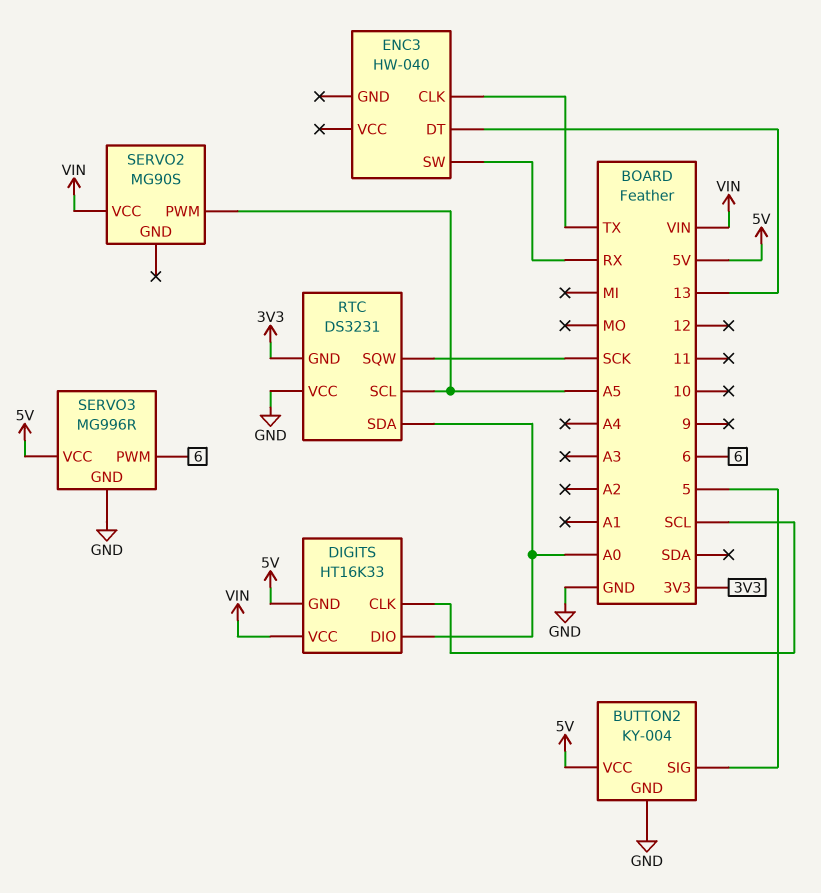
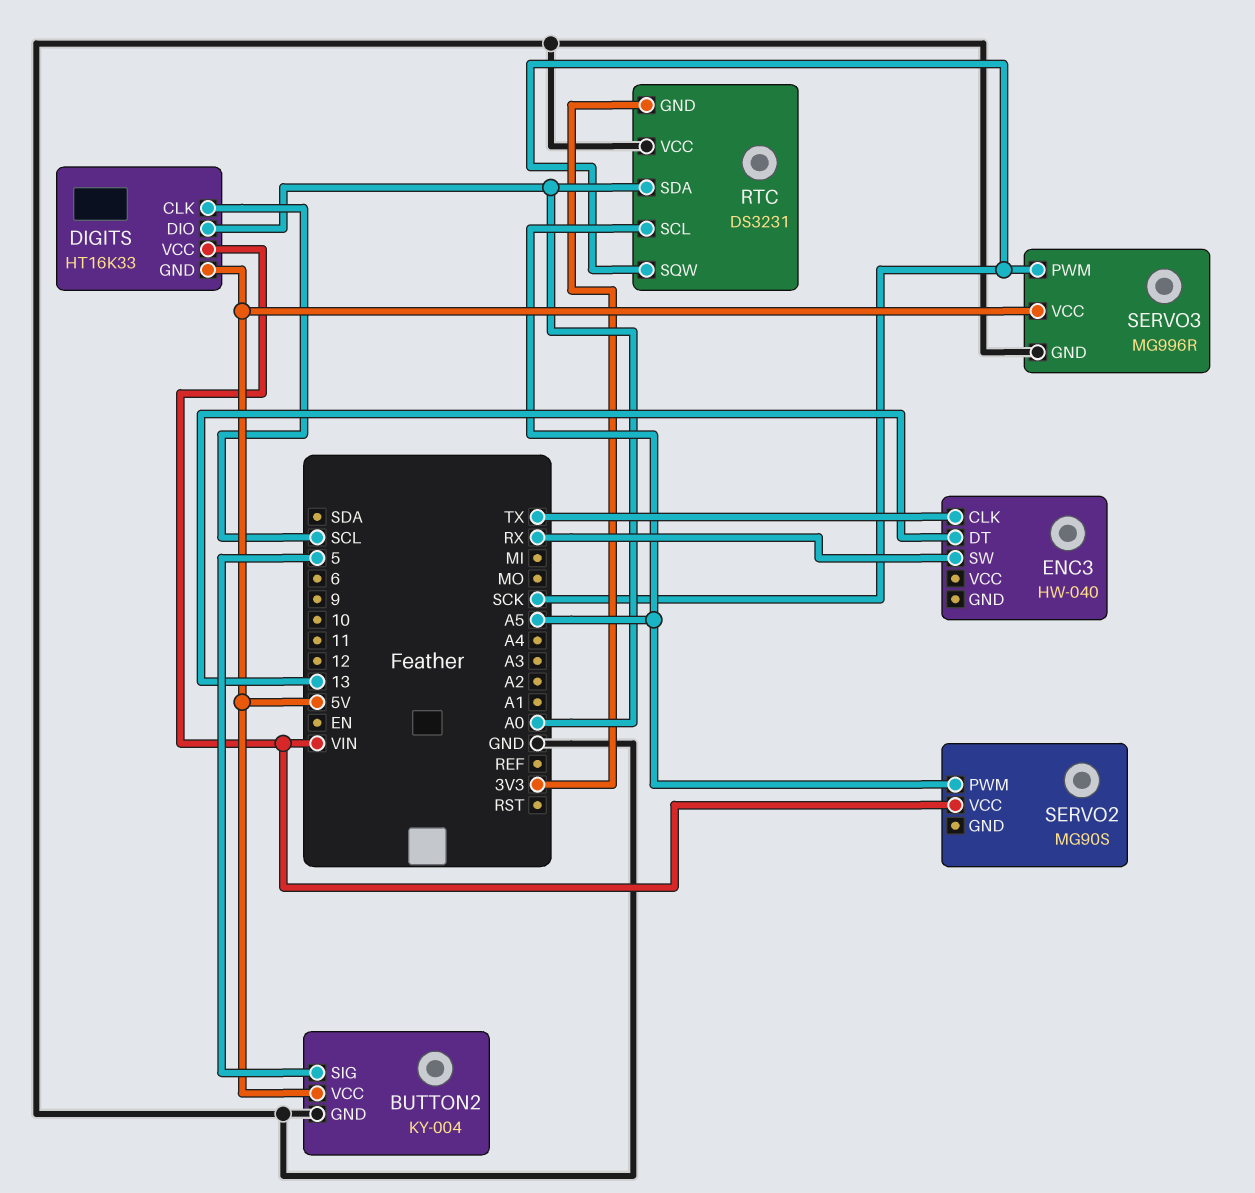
SERVO3 pin PWM: 6 -> SCK

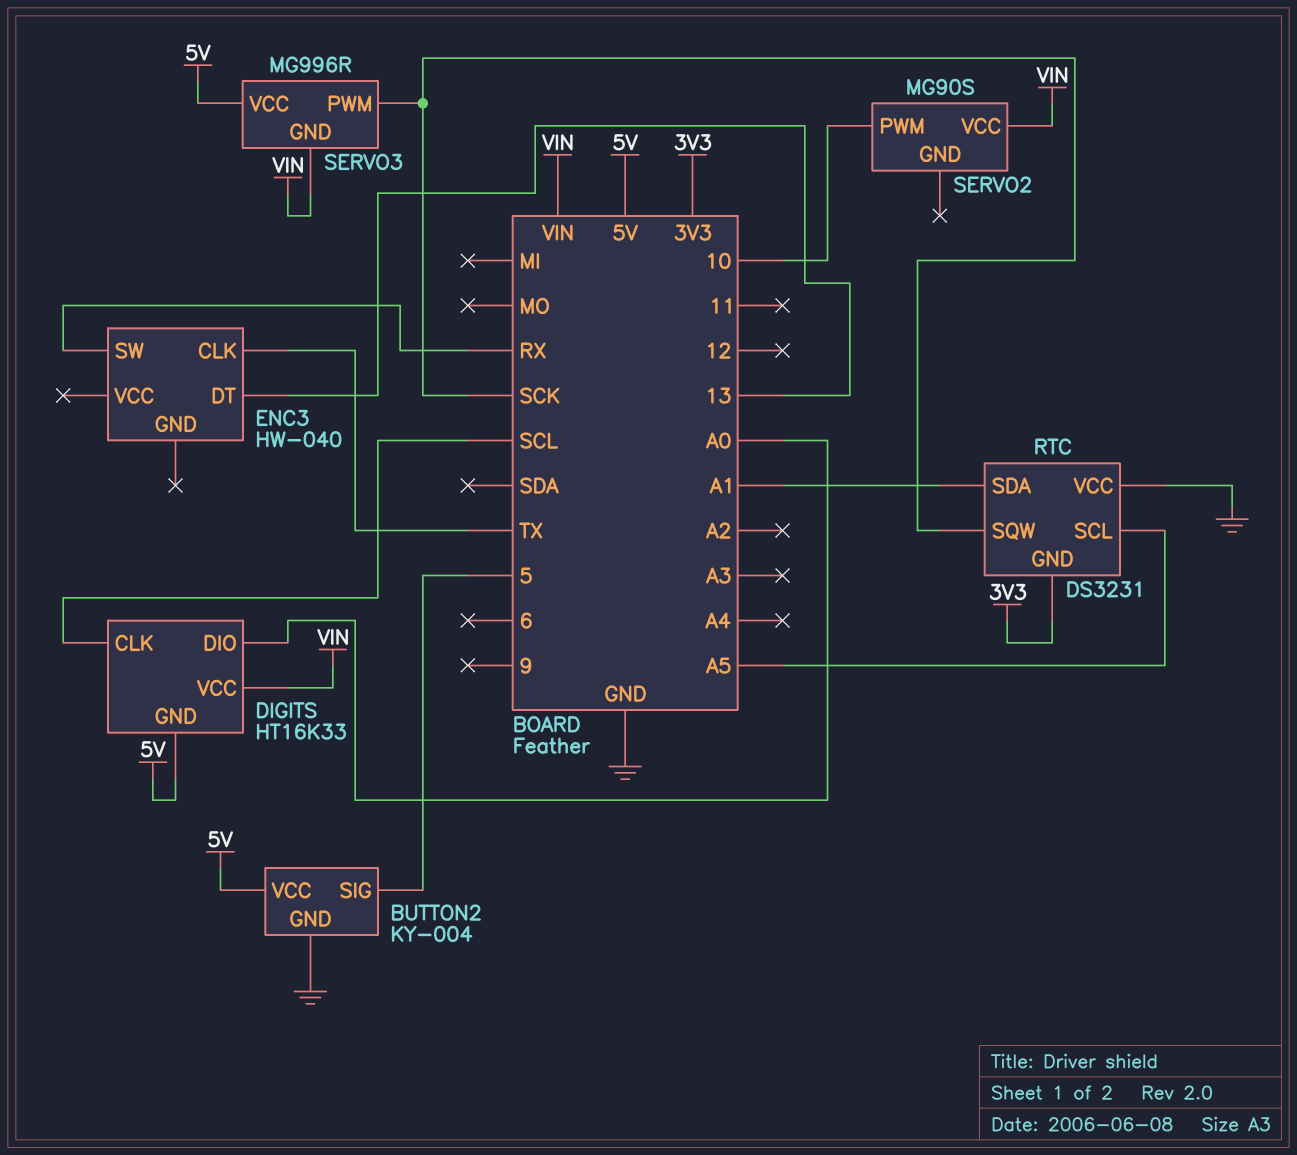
RTC pin SDA: A0 -> A1
SERVO2 pin PWM: A5 -> 10
SERVO3 pin GND: GND -> VIN

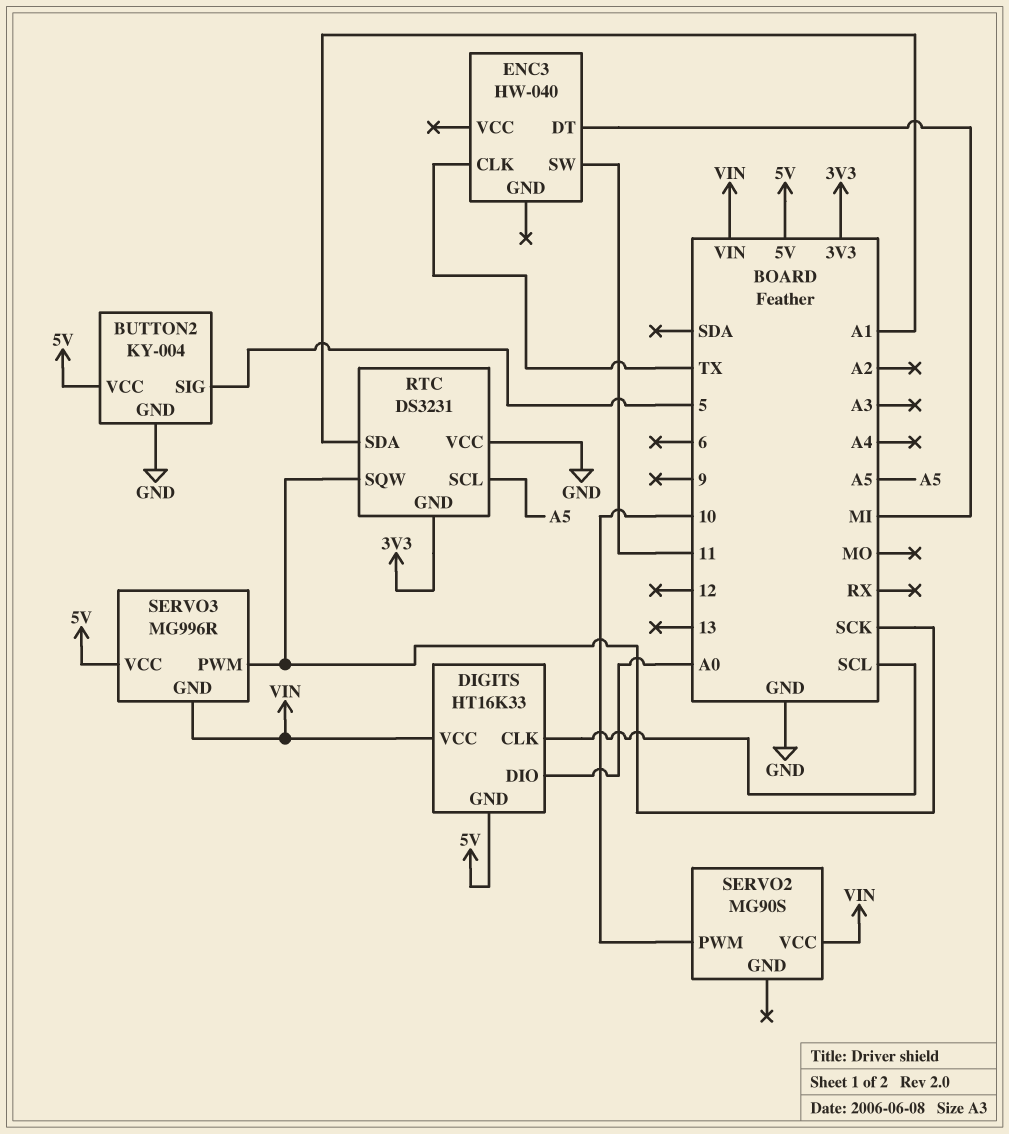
ENC3 pin DT: 13 -> MI
ENC3 pin SW: RX -> 11

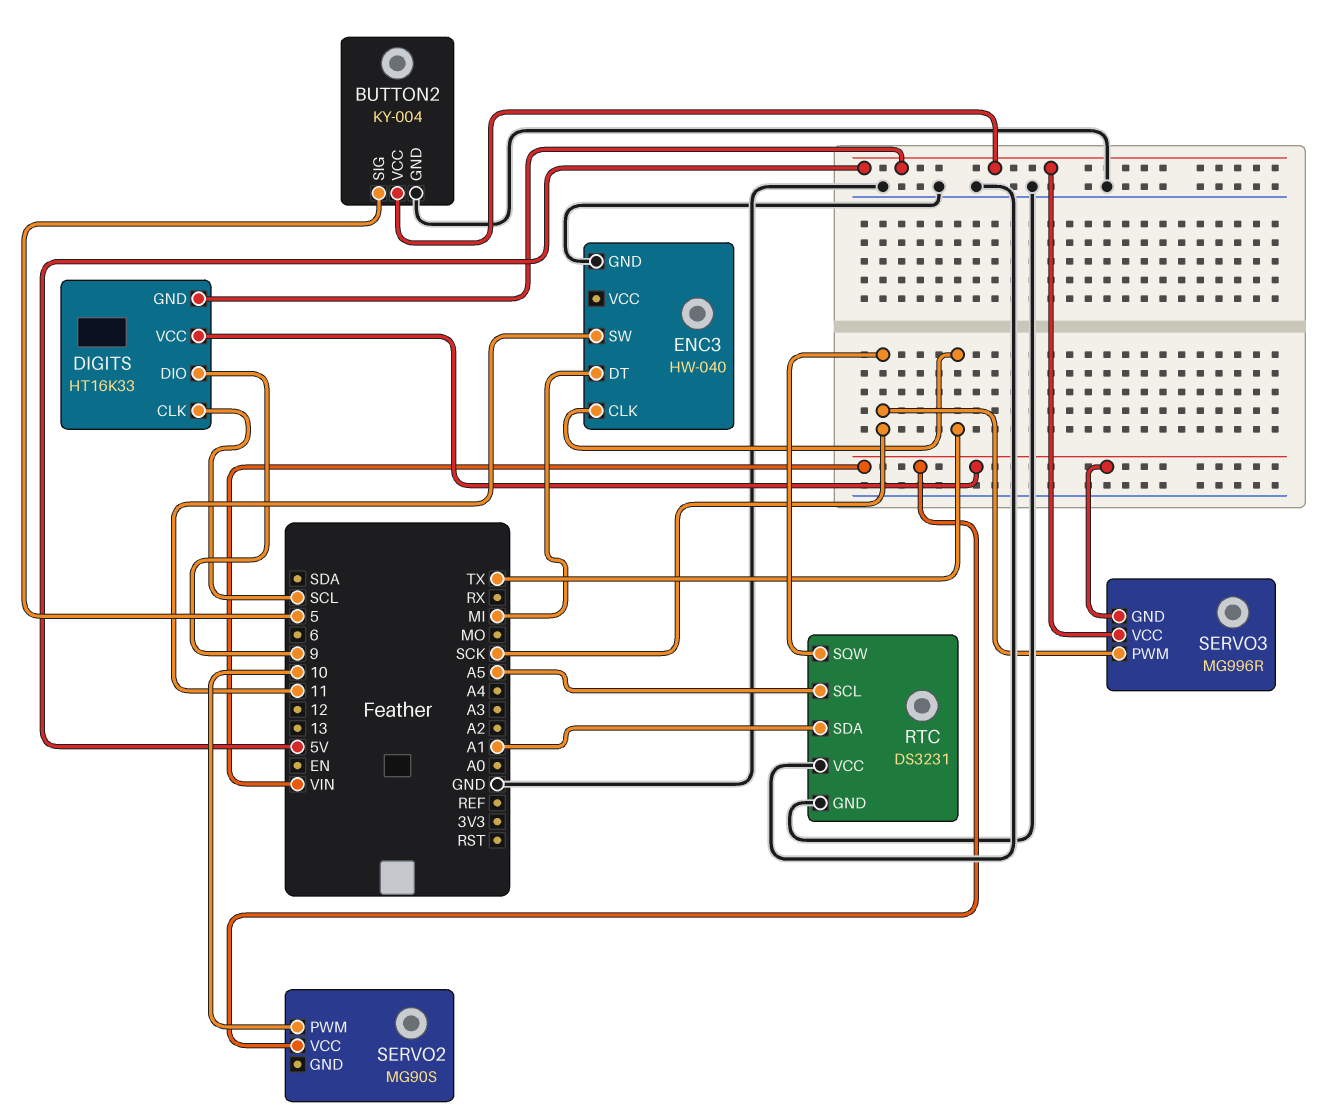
DIGITS pin DIO: A0 -> 9
ENC3 pin GND: none -> GND
RTC pin GND: 3V3 -> GND

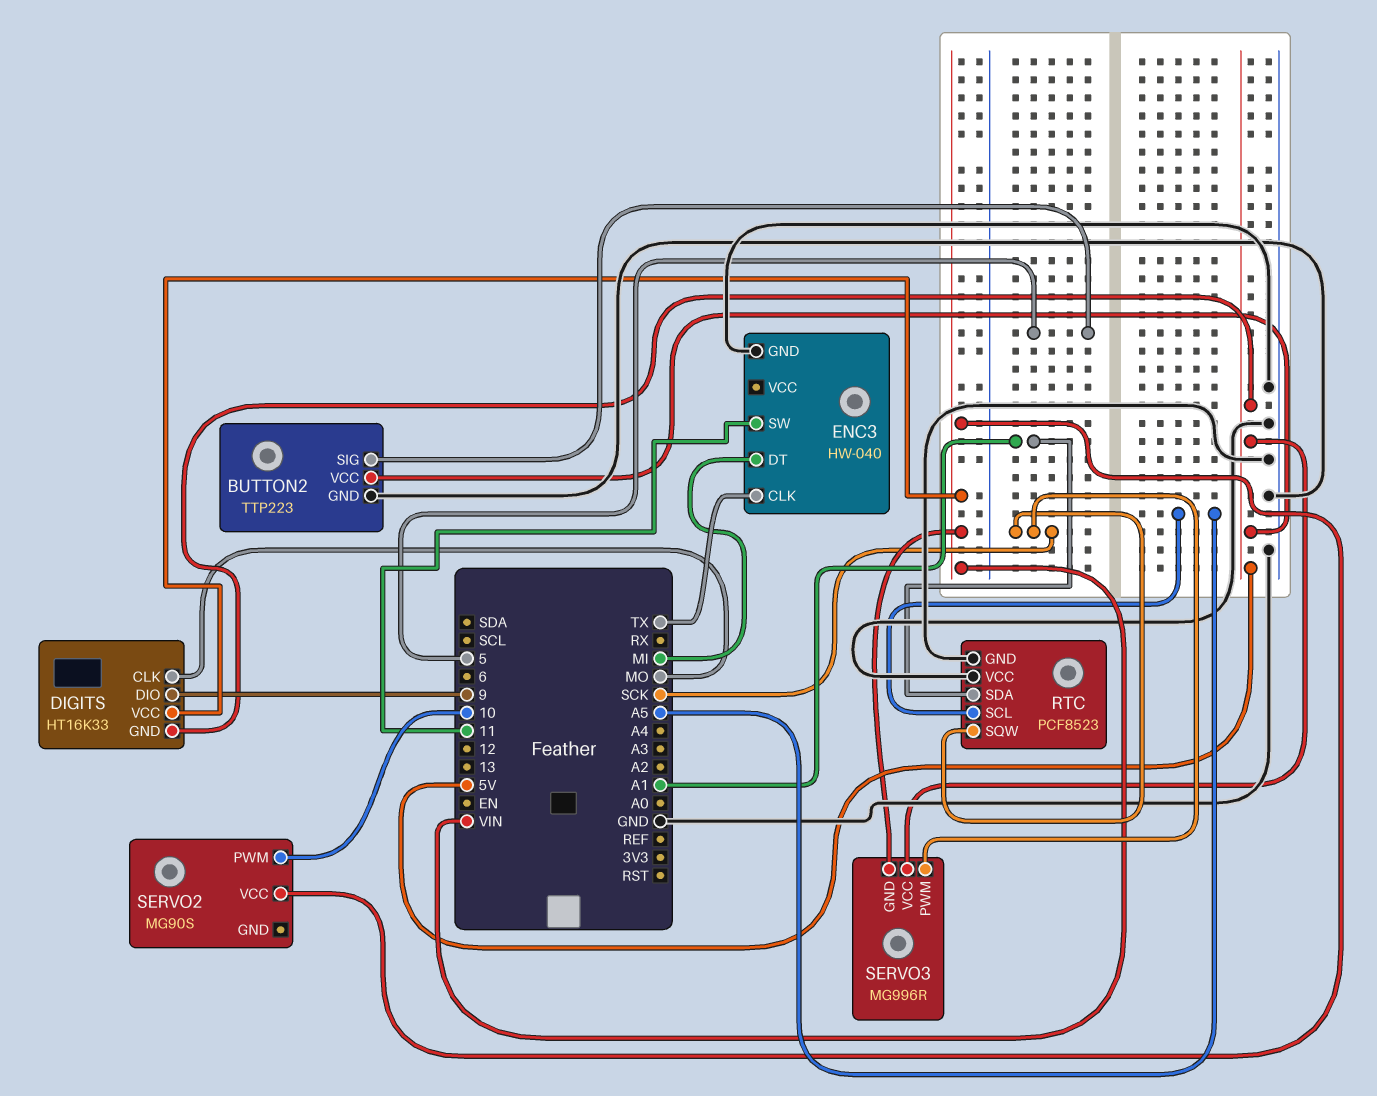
BUTTON2: KY-004 -> TTP223
DIGITS pin CLK: SCL -> MO
RTC: DS3231 -> PCF8523

